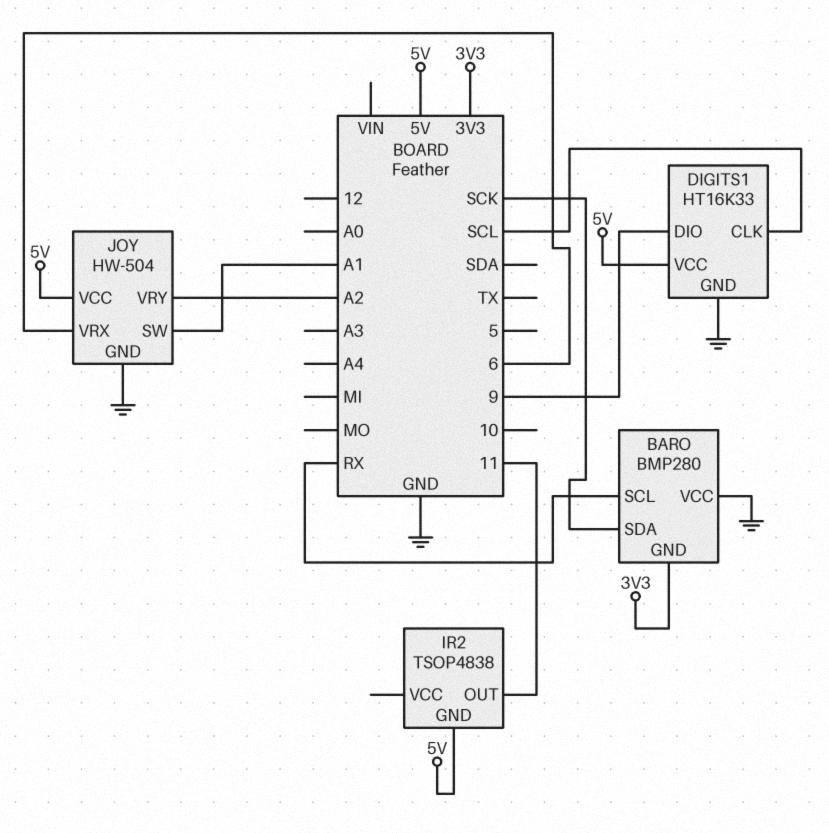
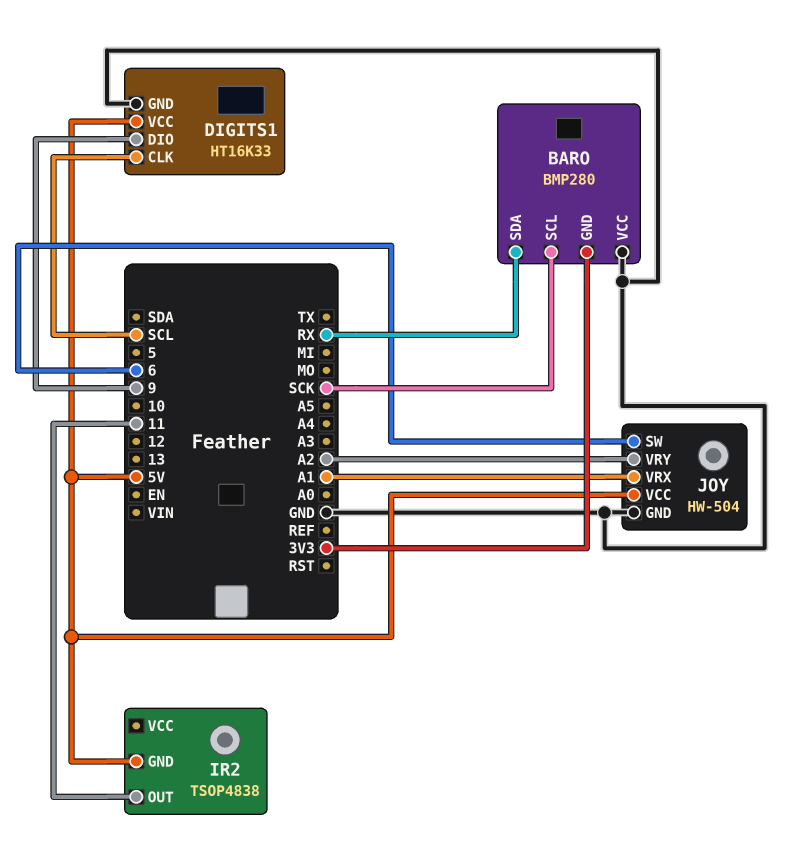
BARO pin SCL: RX -> SCK
BARO pin SDA: SCK -> RX
JOY pin SW: A1 -> 6
JOY pin VRX: 6 -> A1

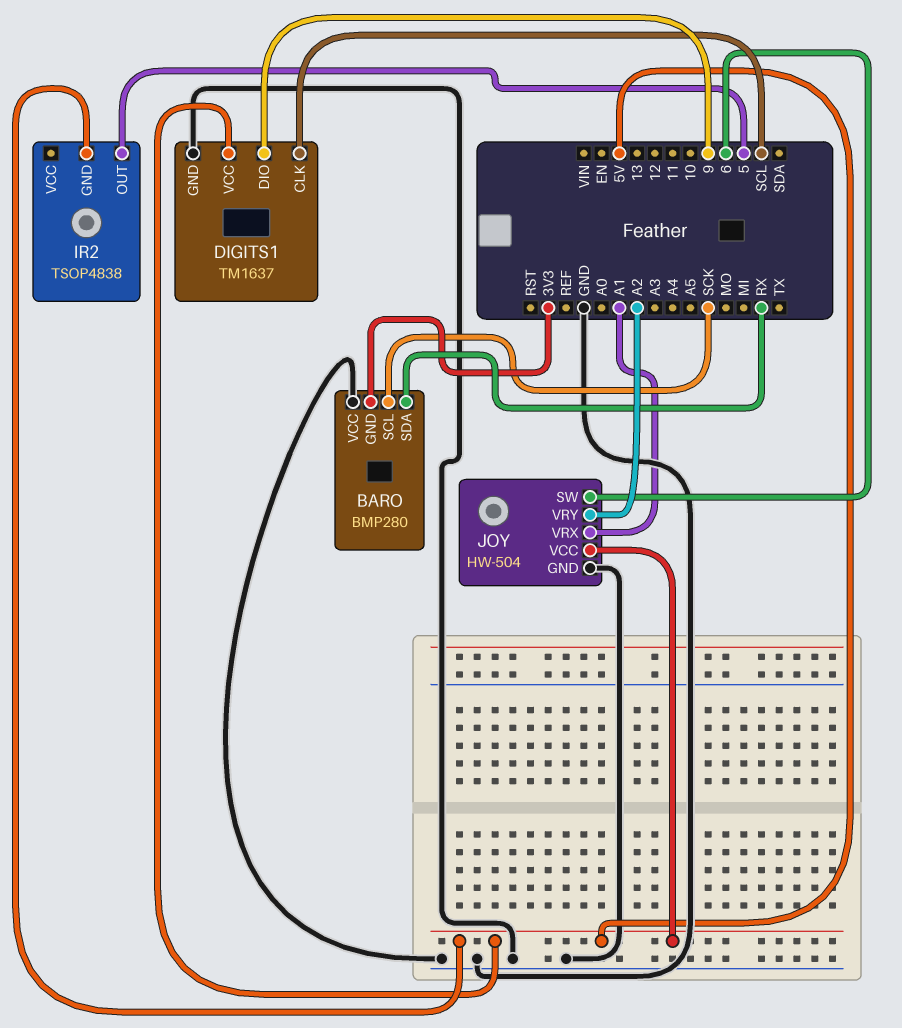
DIGITS1: HT16K33 -> TM1637
IR2 pin OUT: 11 -> 5

